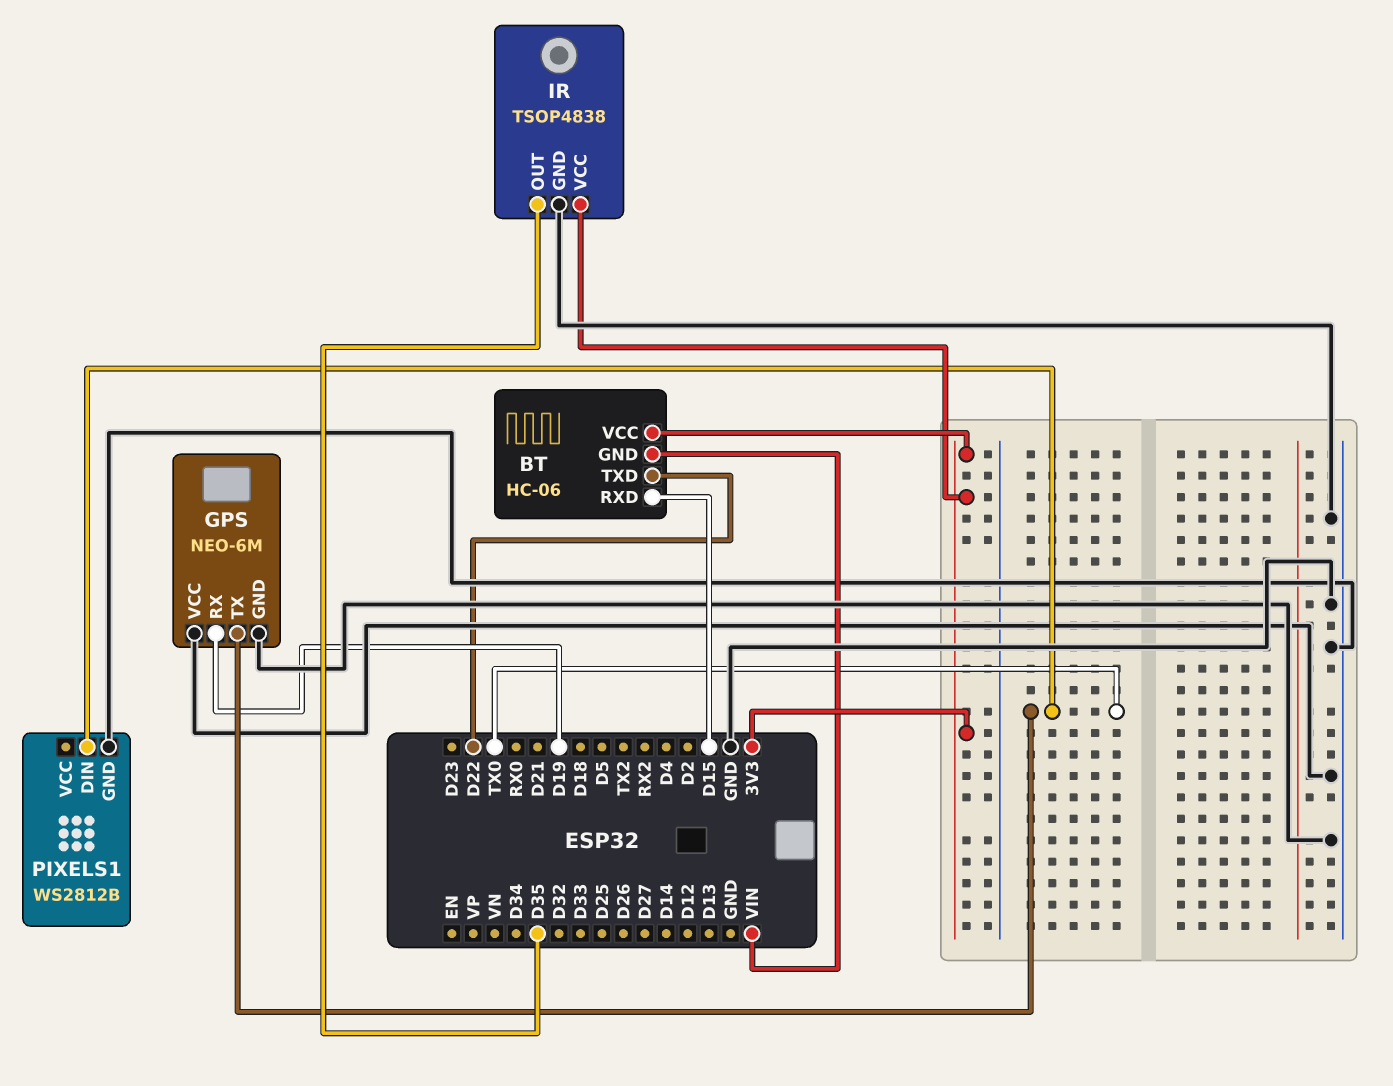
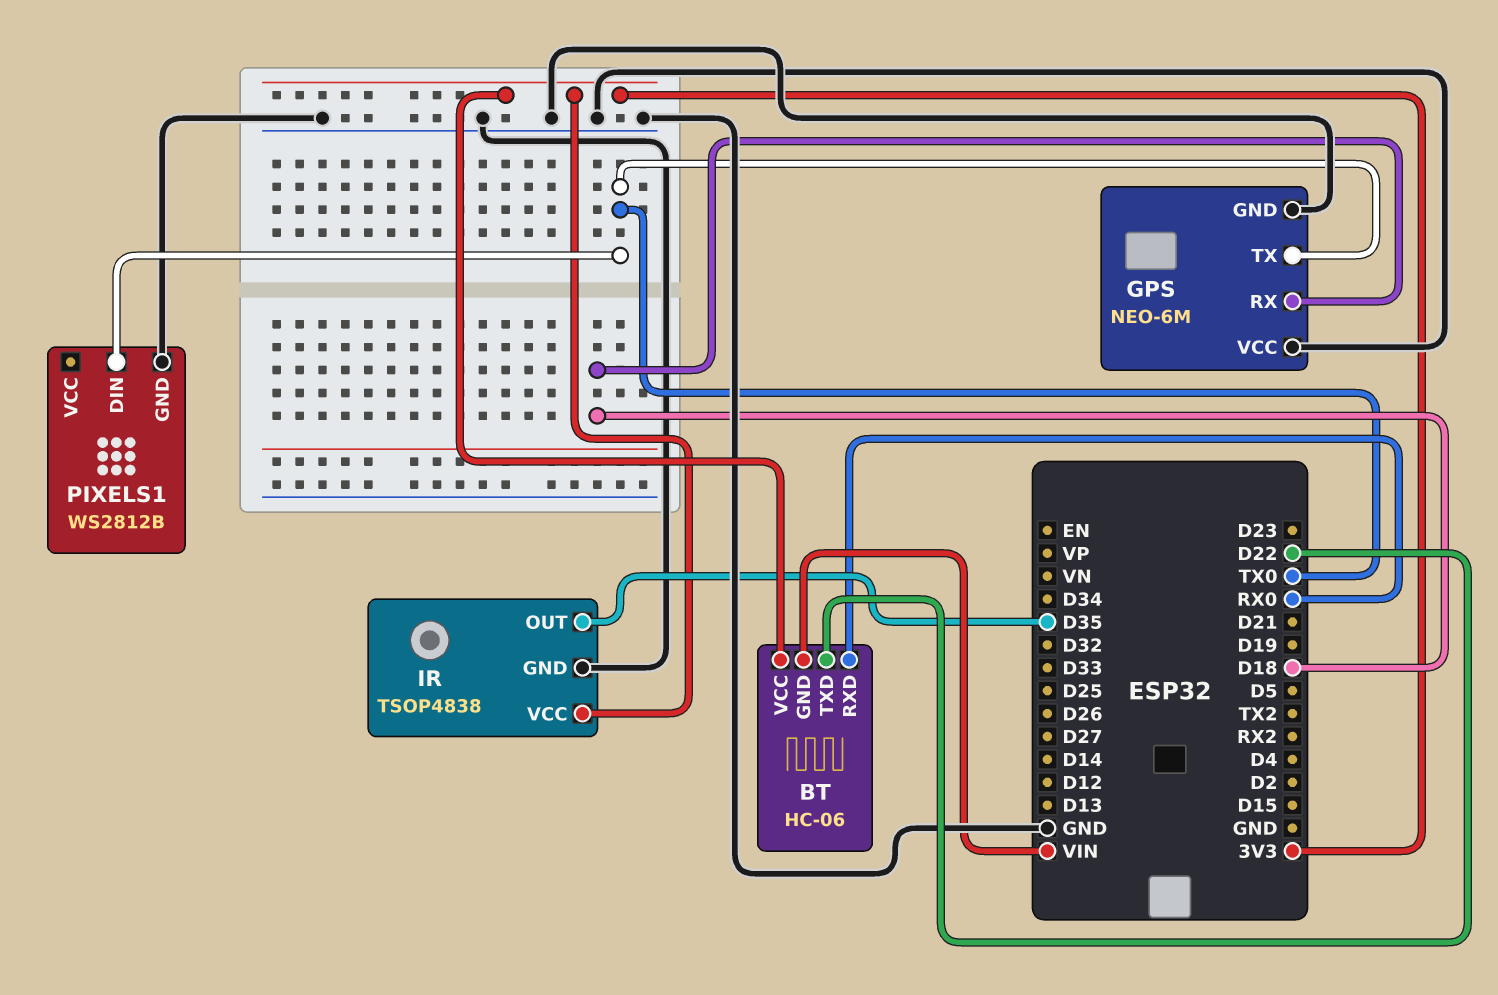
BT pin RXD: D15 -> RX0
GPS pin RX: D19 -> D18

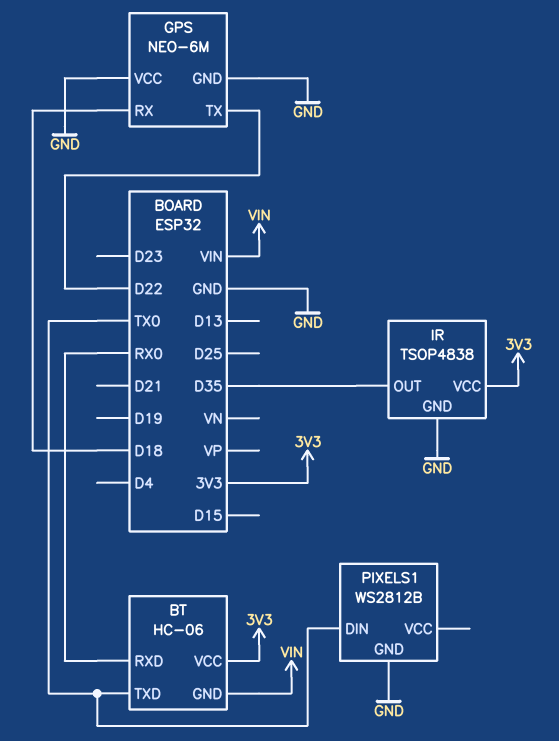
BT pin TXD: D22 -> TX0
GPS pin TX: TX0 -> D22

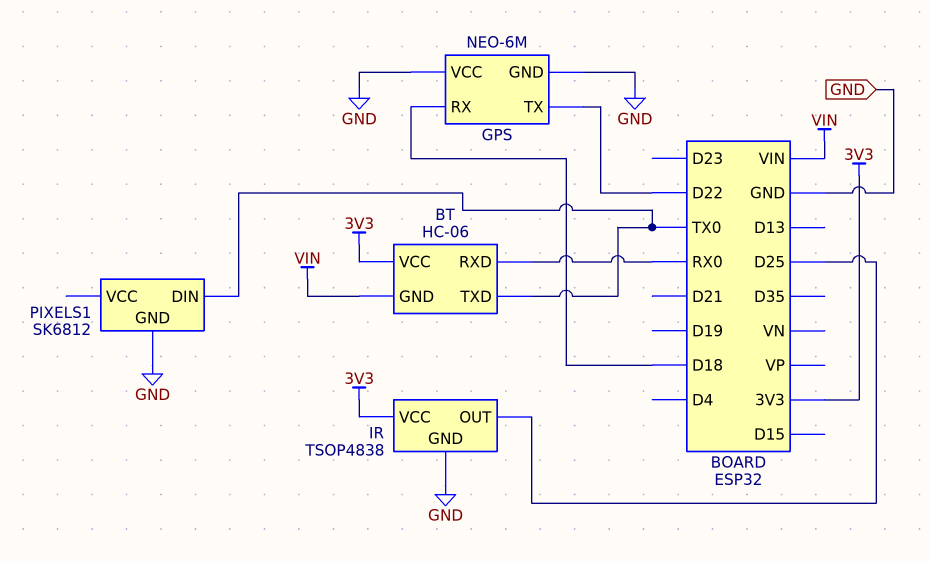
IR pin OUT: D35 -> D25
PIXELS1: WS2812B -> SK6812

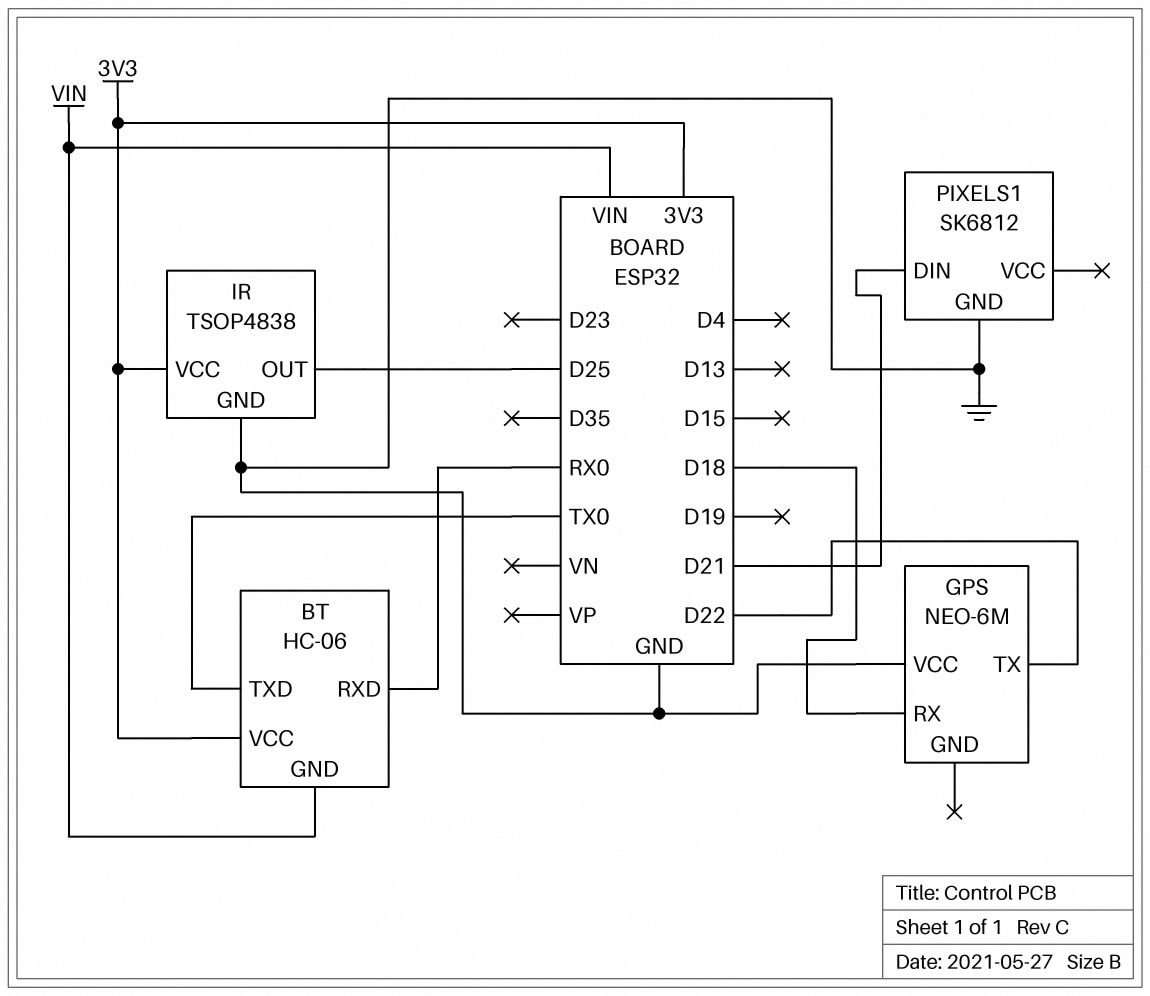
GPS pin GND: GND -> none
PIXELS1 pin DIN: TX0 -> D21

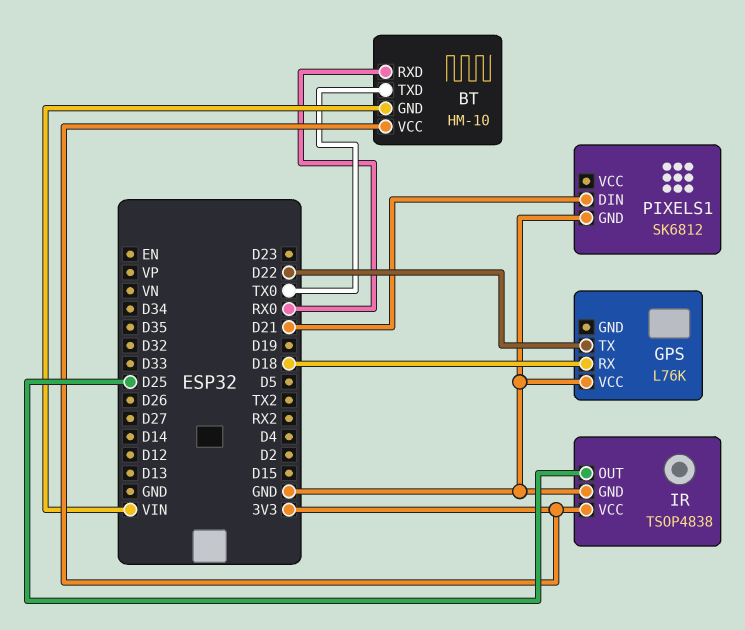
BT: HC-06 -> HM-10
GPS: NEO-6M -> L76K

